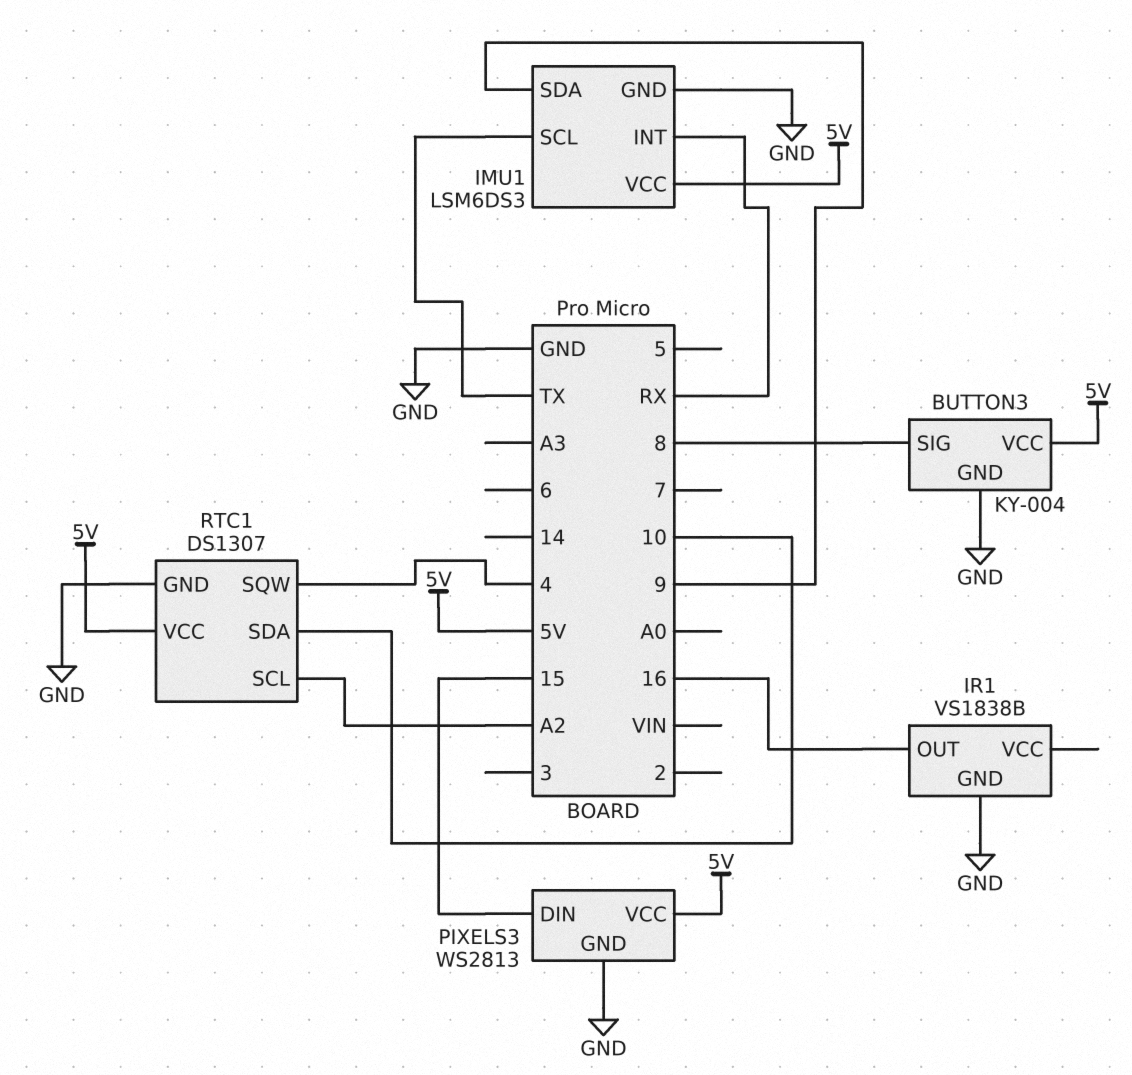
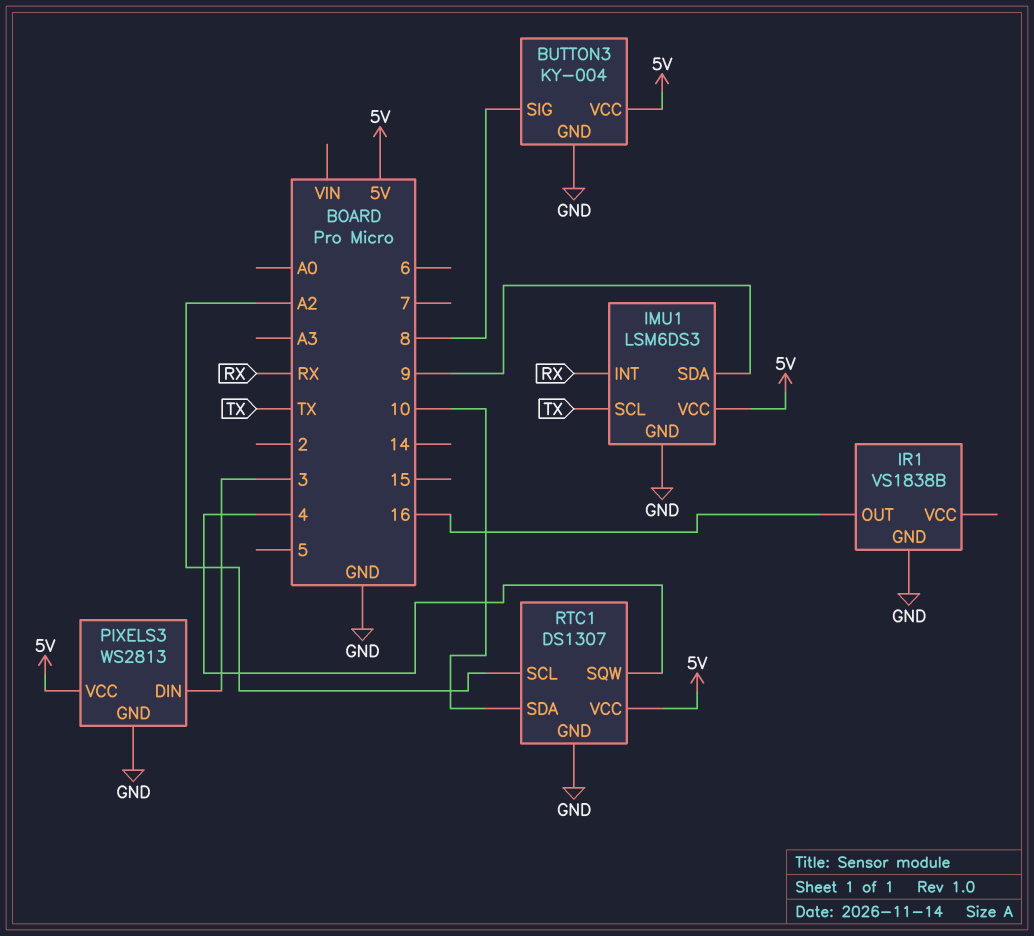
PIXELS3 pin DIN: 15 -> 3

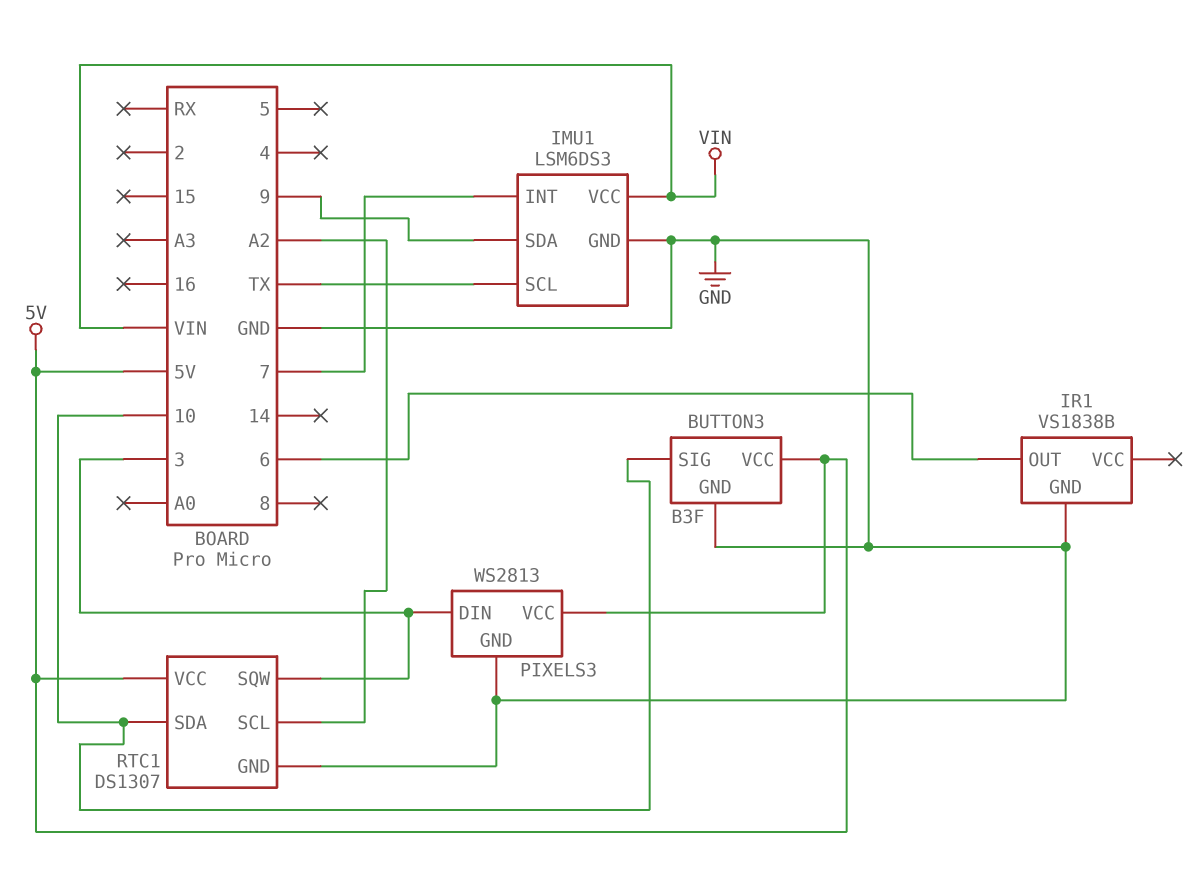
BUTTON3: KY-004 -> B3F
BUTTON3 pin SIG: 8 -> 10
IMU1 pin INT: RX -> 7
IMU1 pin VCC: 5V -> VIN
IR1 pin OUT: 16 -> 6
RTC1 pin SQW: 4 -> 3

